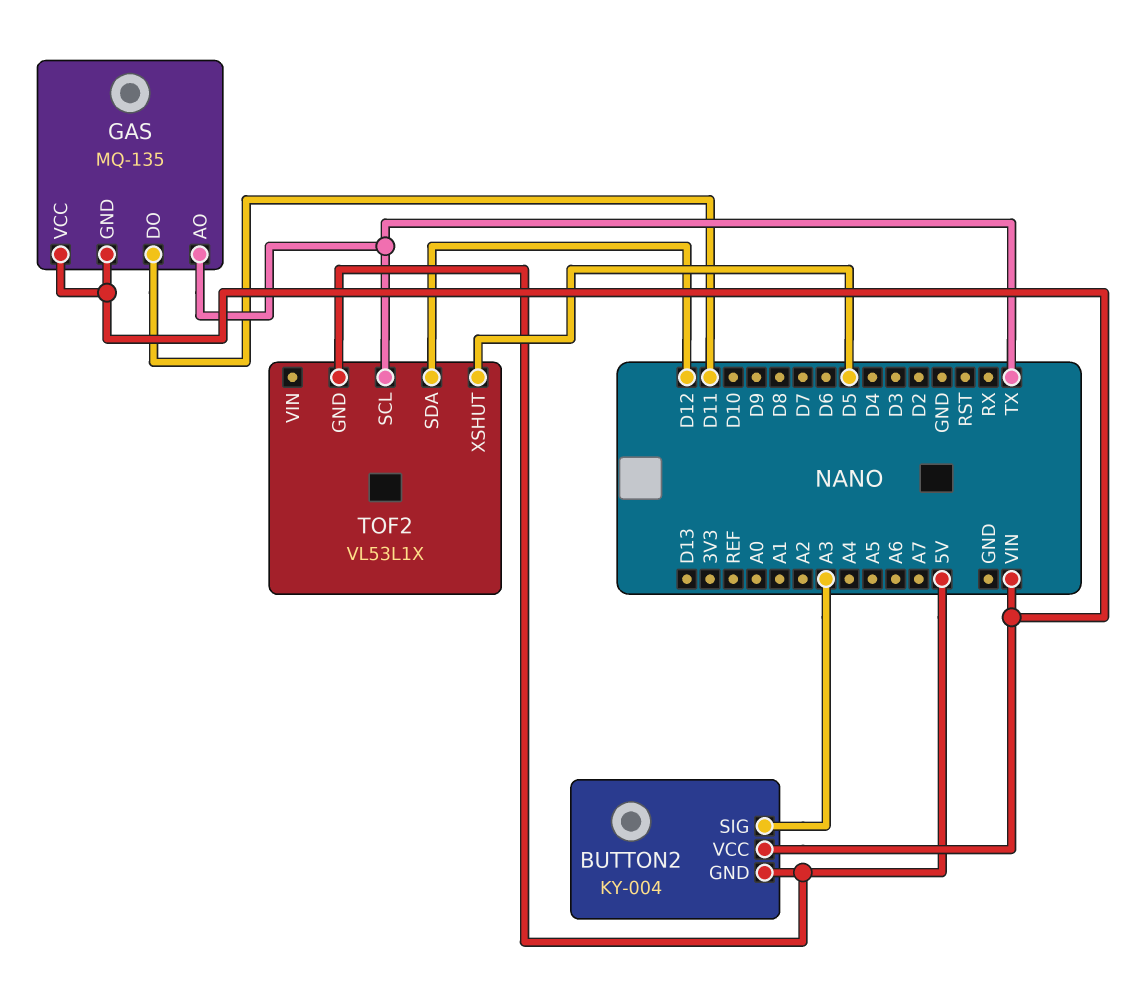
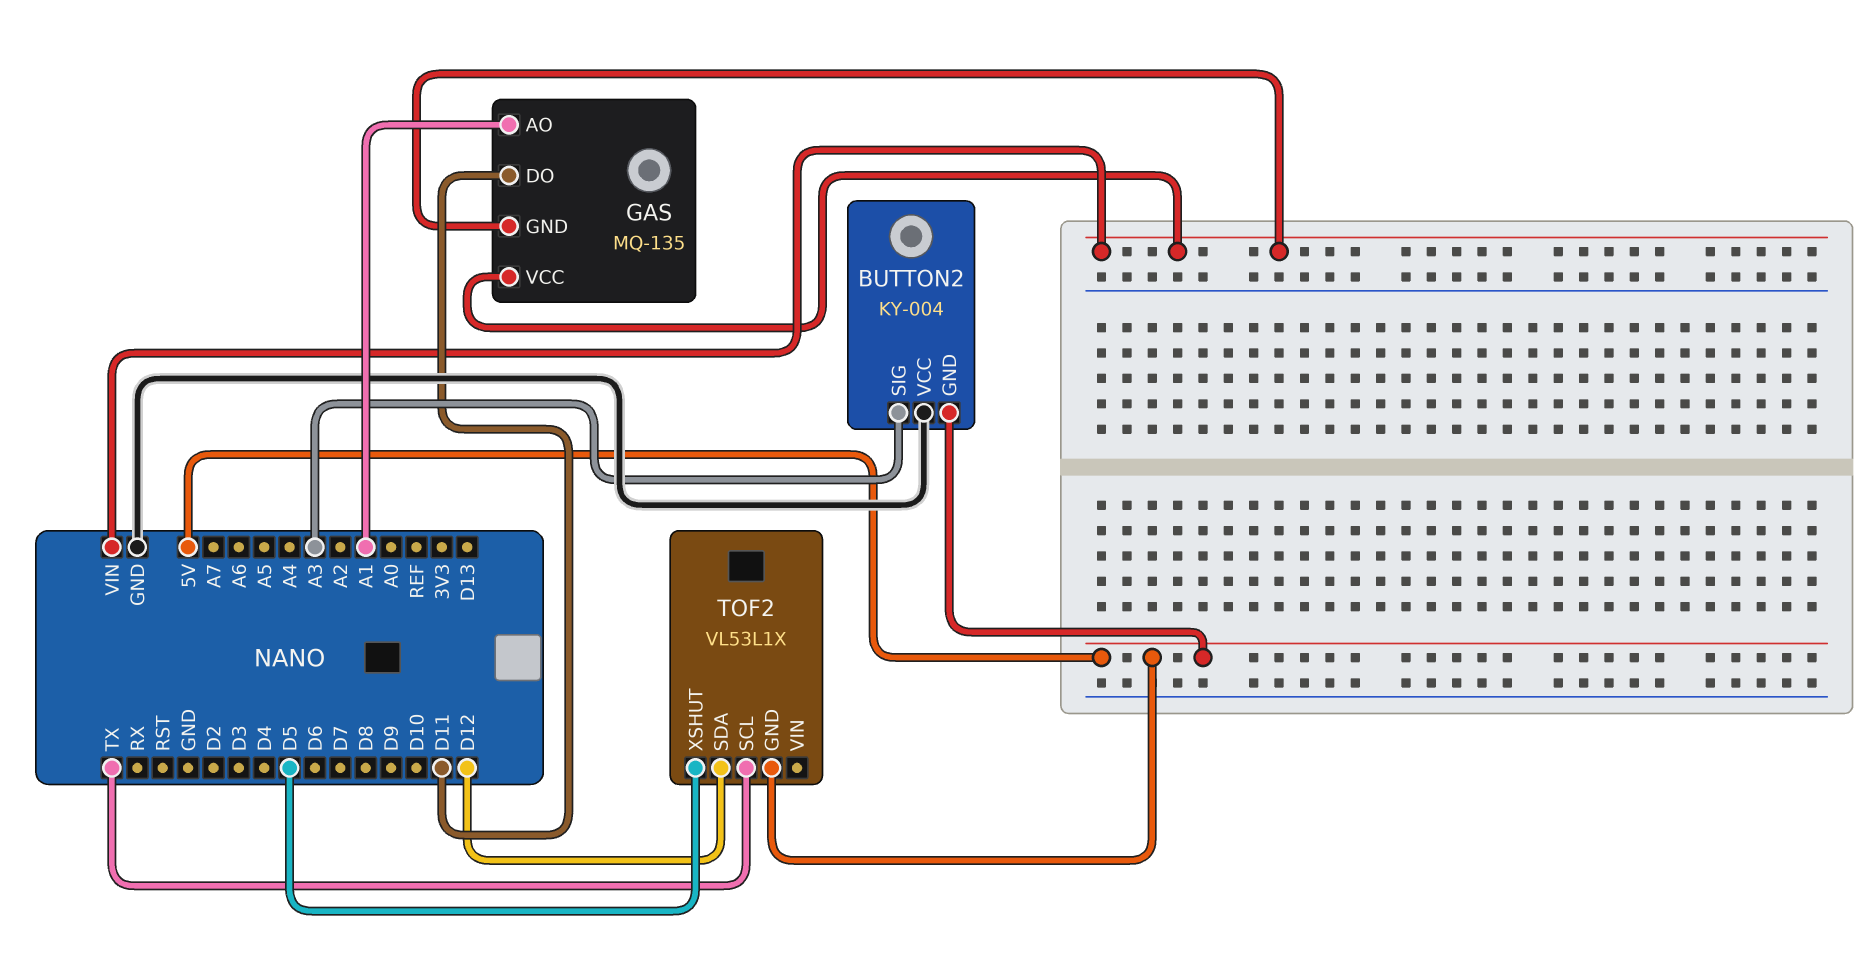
BUTTON2 pin VCC: VIN -> GND
GAS pin AO: TX -> A1

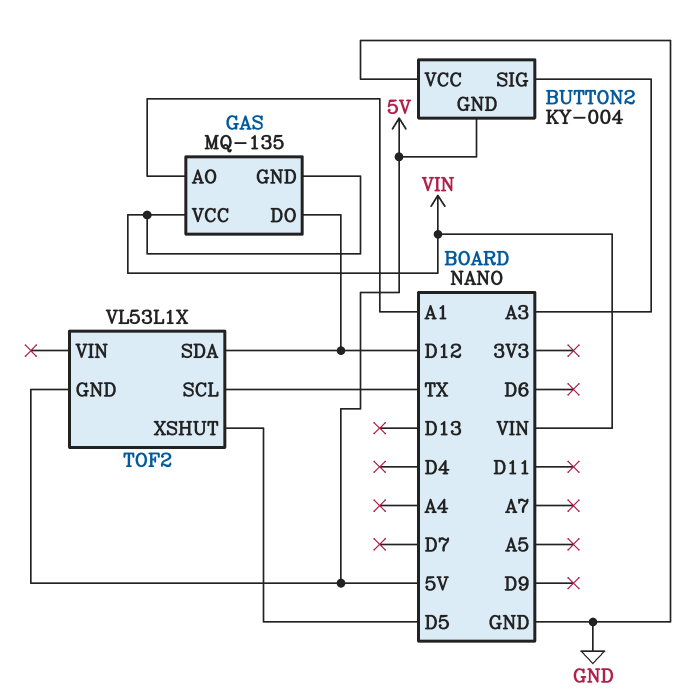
GAS pin DO: D11 -> D12

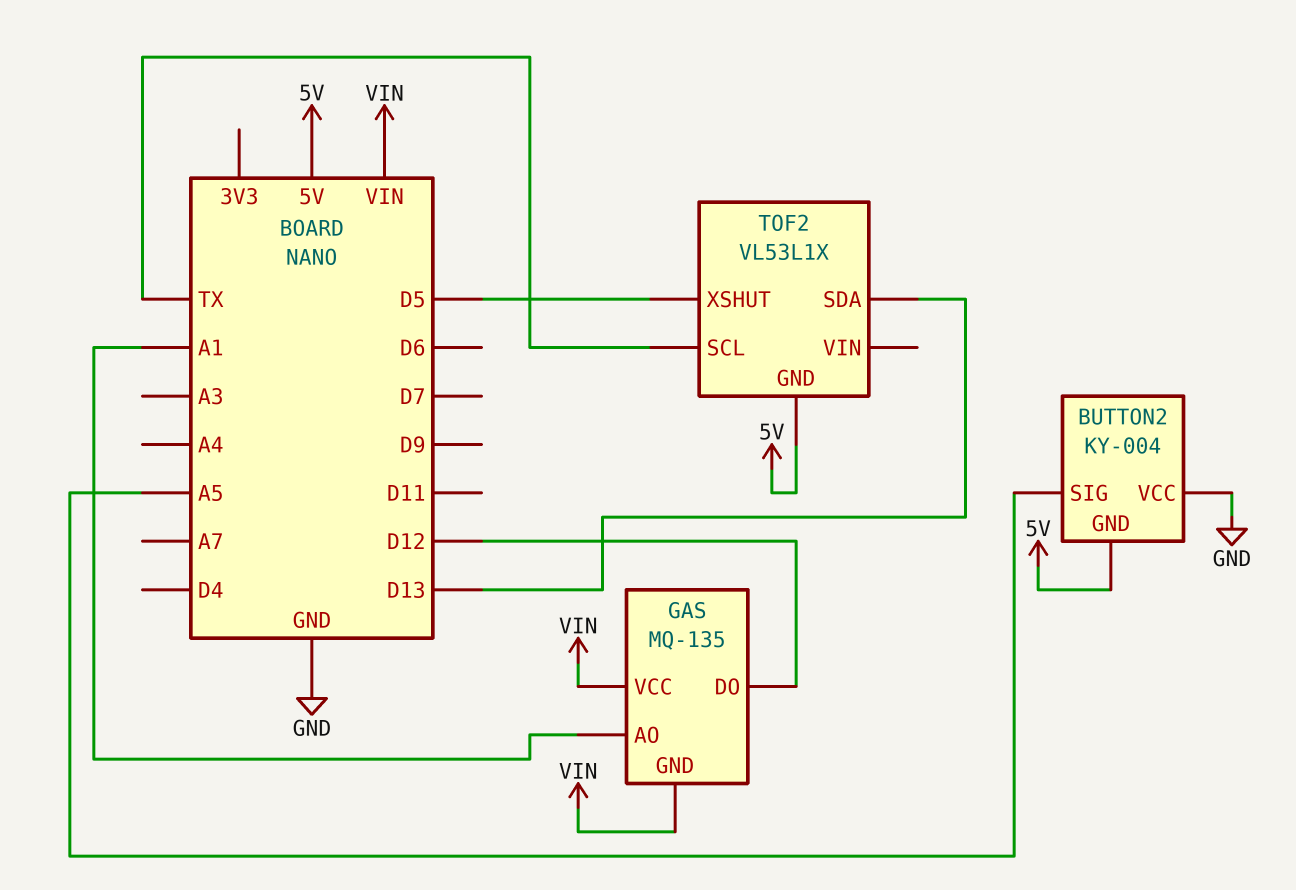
BUTTON2 pin SIG: A3 -> A5
TOF2 pin SDA: D12 -> D13

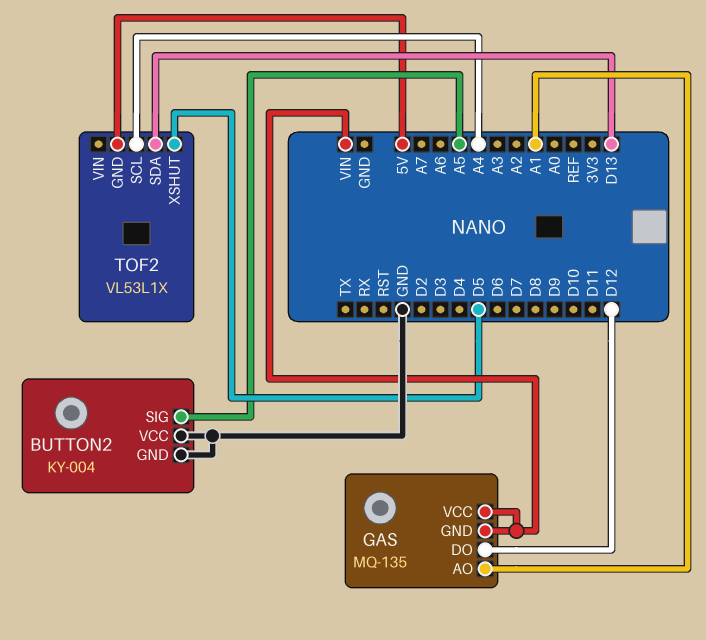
BUTTON2 pin GND: 5V -> GND
TOF2 pin SCL: TX -> A4

